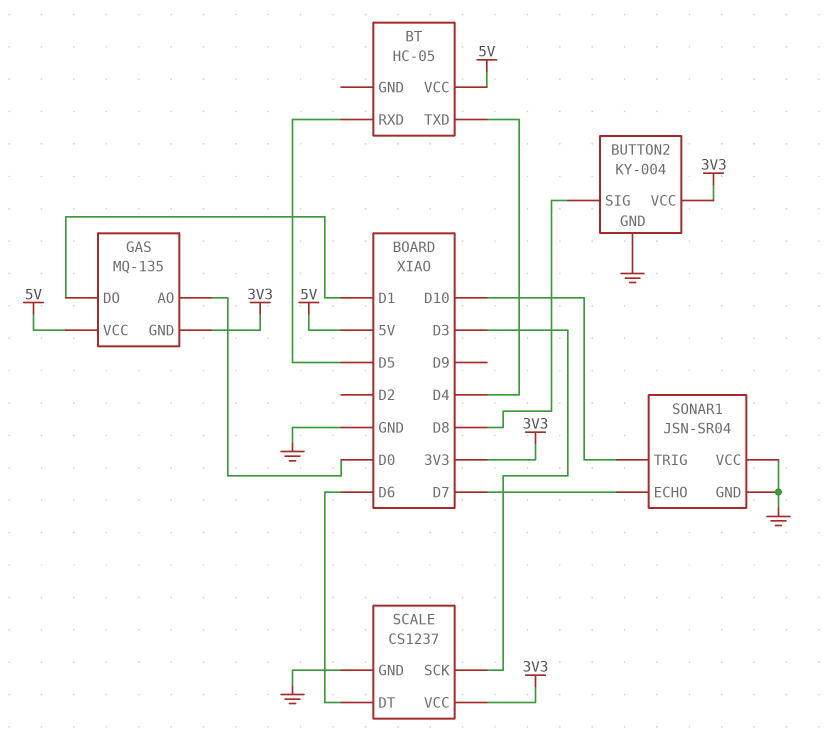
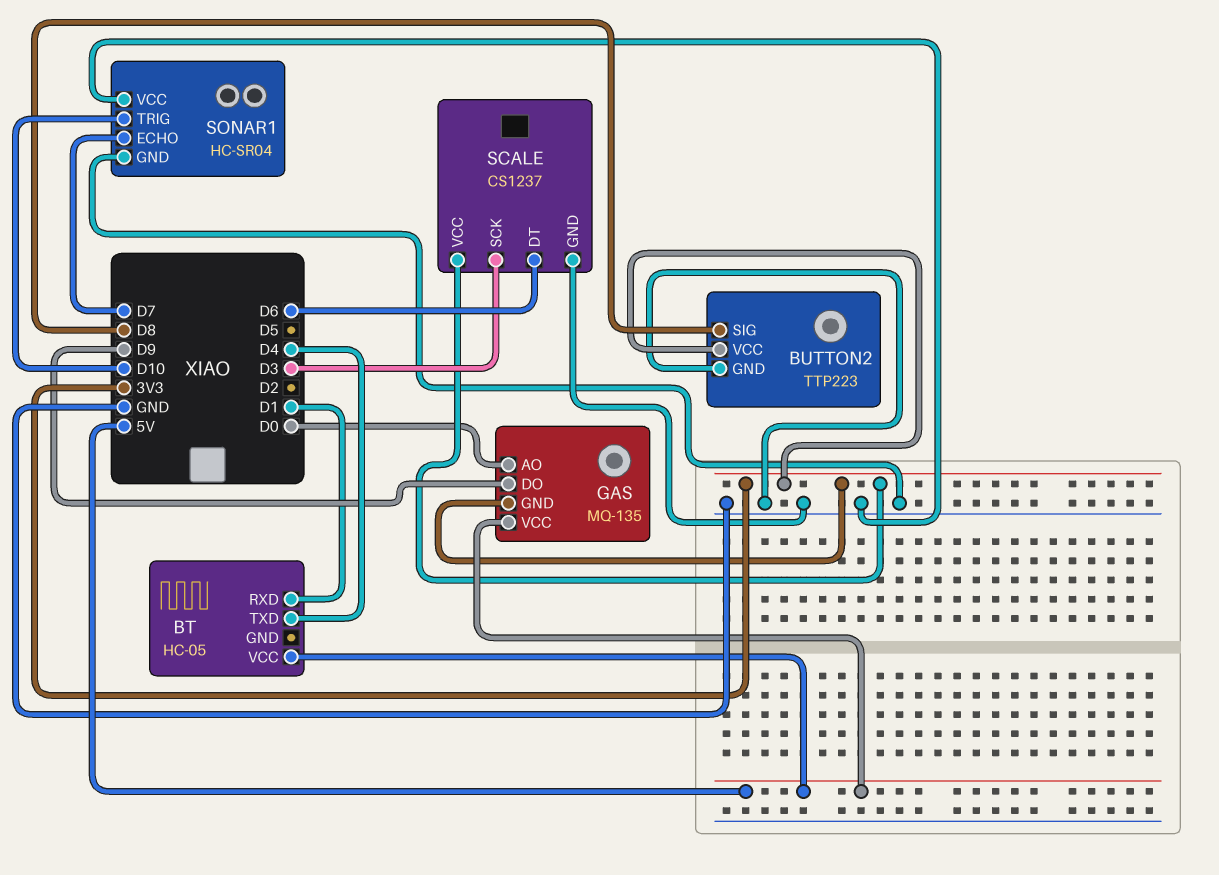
BT pin RXD: D5 -> D1
BUTTON2: KY-004 -> TTP223
GAS pin DO: D1 -> D9
SONAR1: JSN-SR04 -> HC-SR04

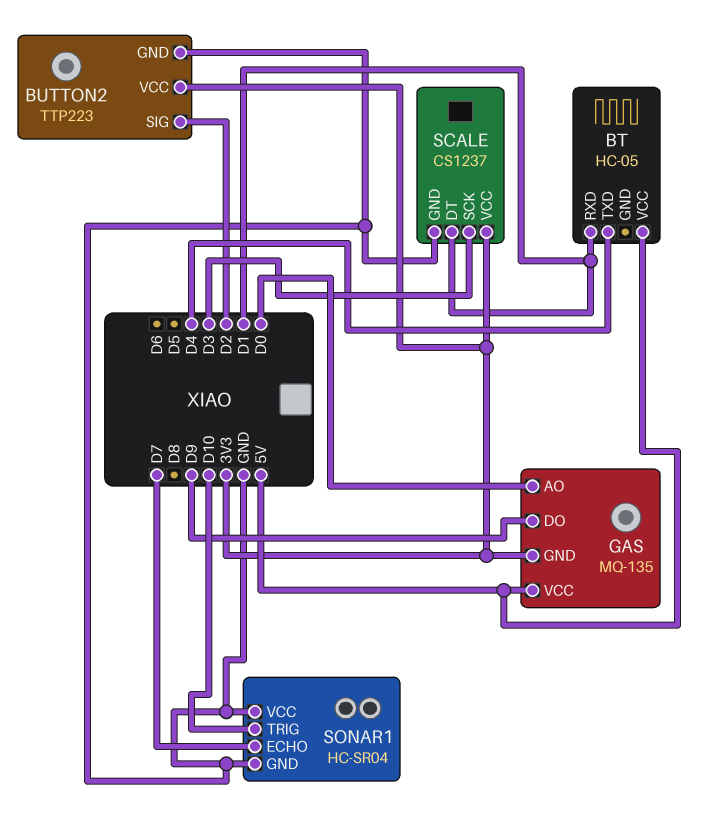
BUTTON2 pin SIG: D8 -> D2
SCALE pin DT: D6 -> D1

